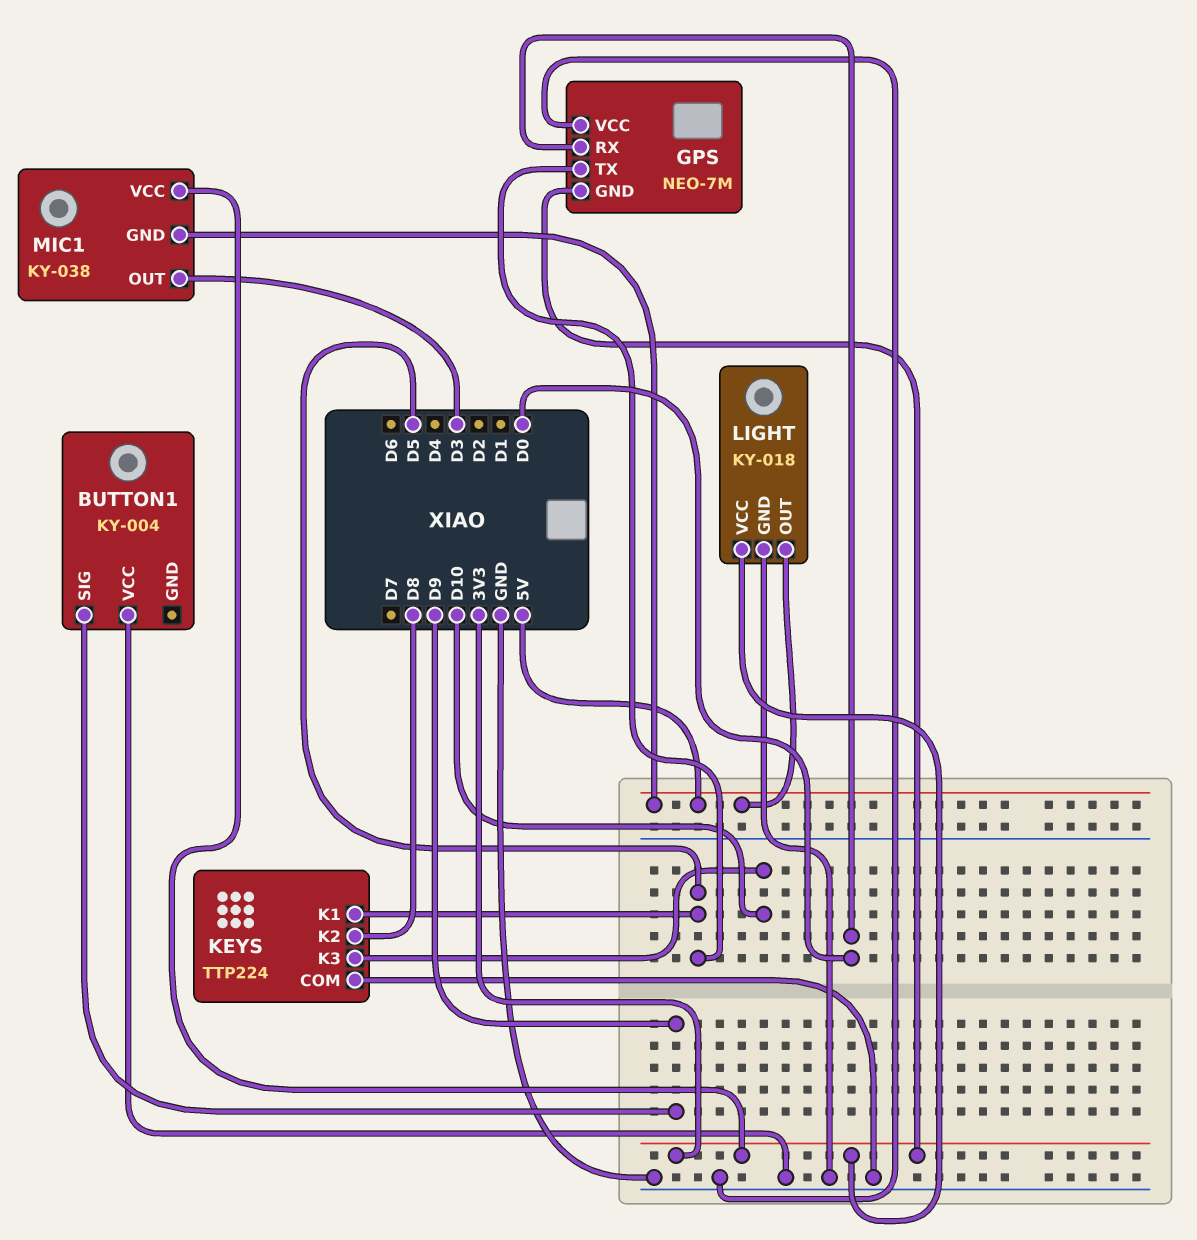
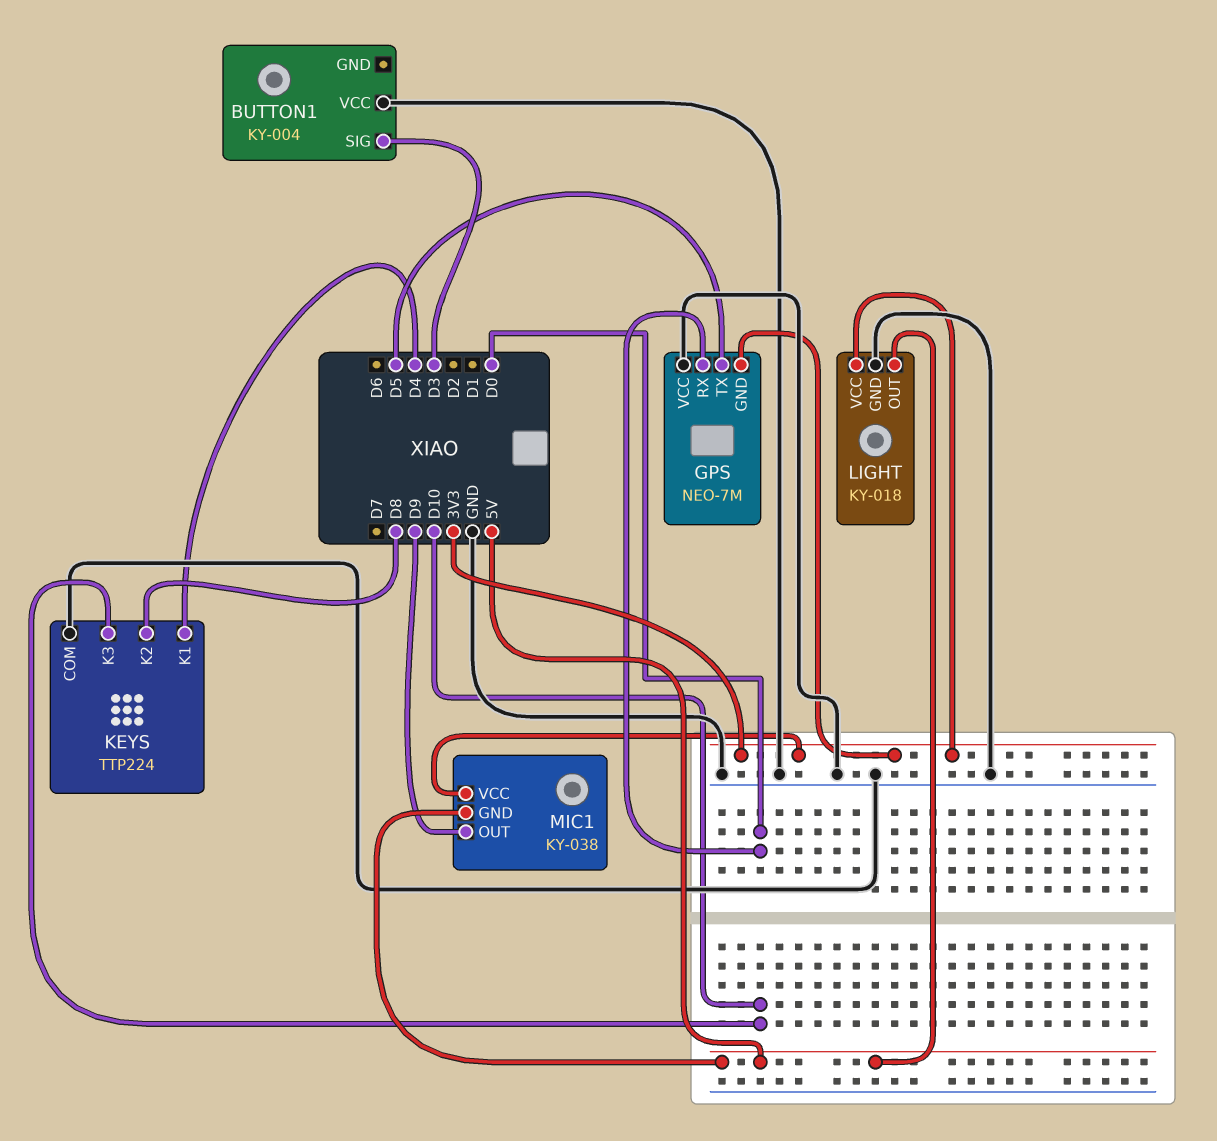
BUTTON1 pin SIG: D9 -> D3
KEYS pin K1: D5 -> D4
MIC1 pin OUT: D3 -> D9

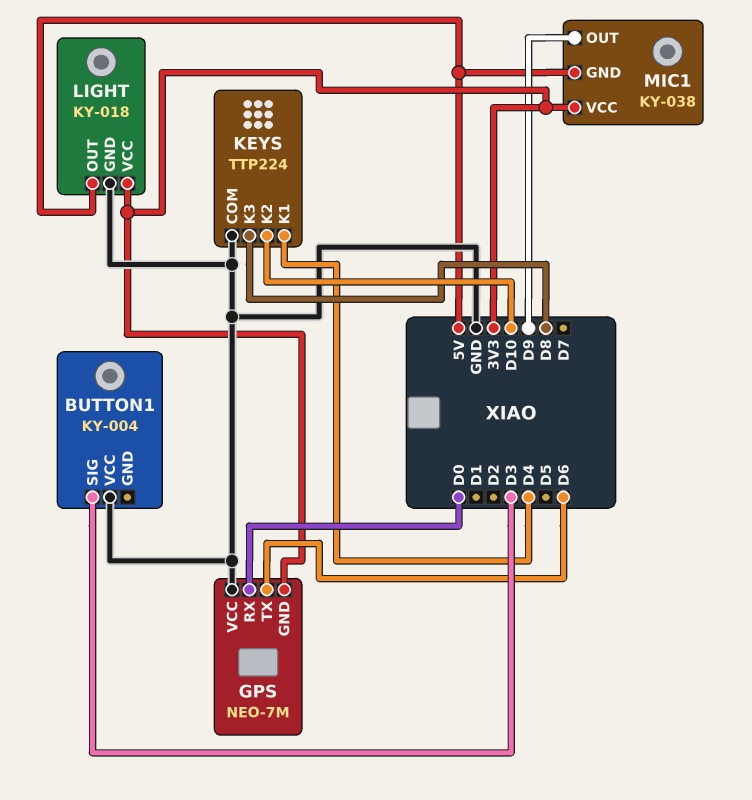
GPS pin TX: D5 -> D6
KEYS pin K2: D8 -> D10
KEYS pin K3: D10 -> D8

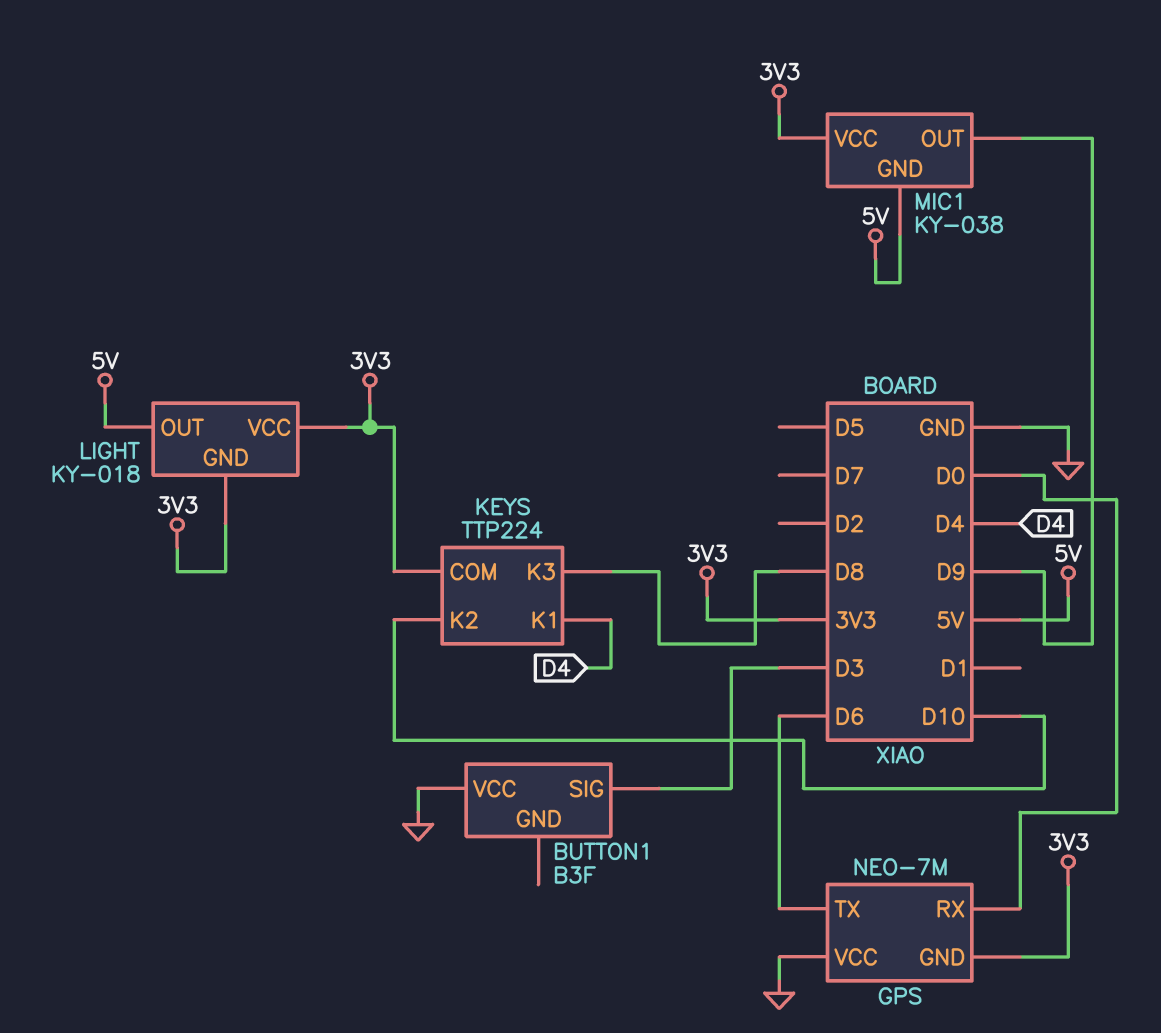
BUTTON1: KY-004 -> B3F
KEYS pin COM: GND -> 3V3
LIGHT pin GND: GND -> 3V3

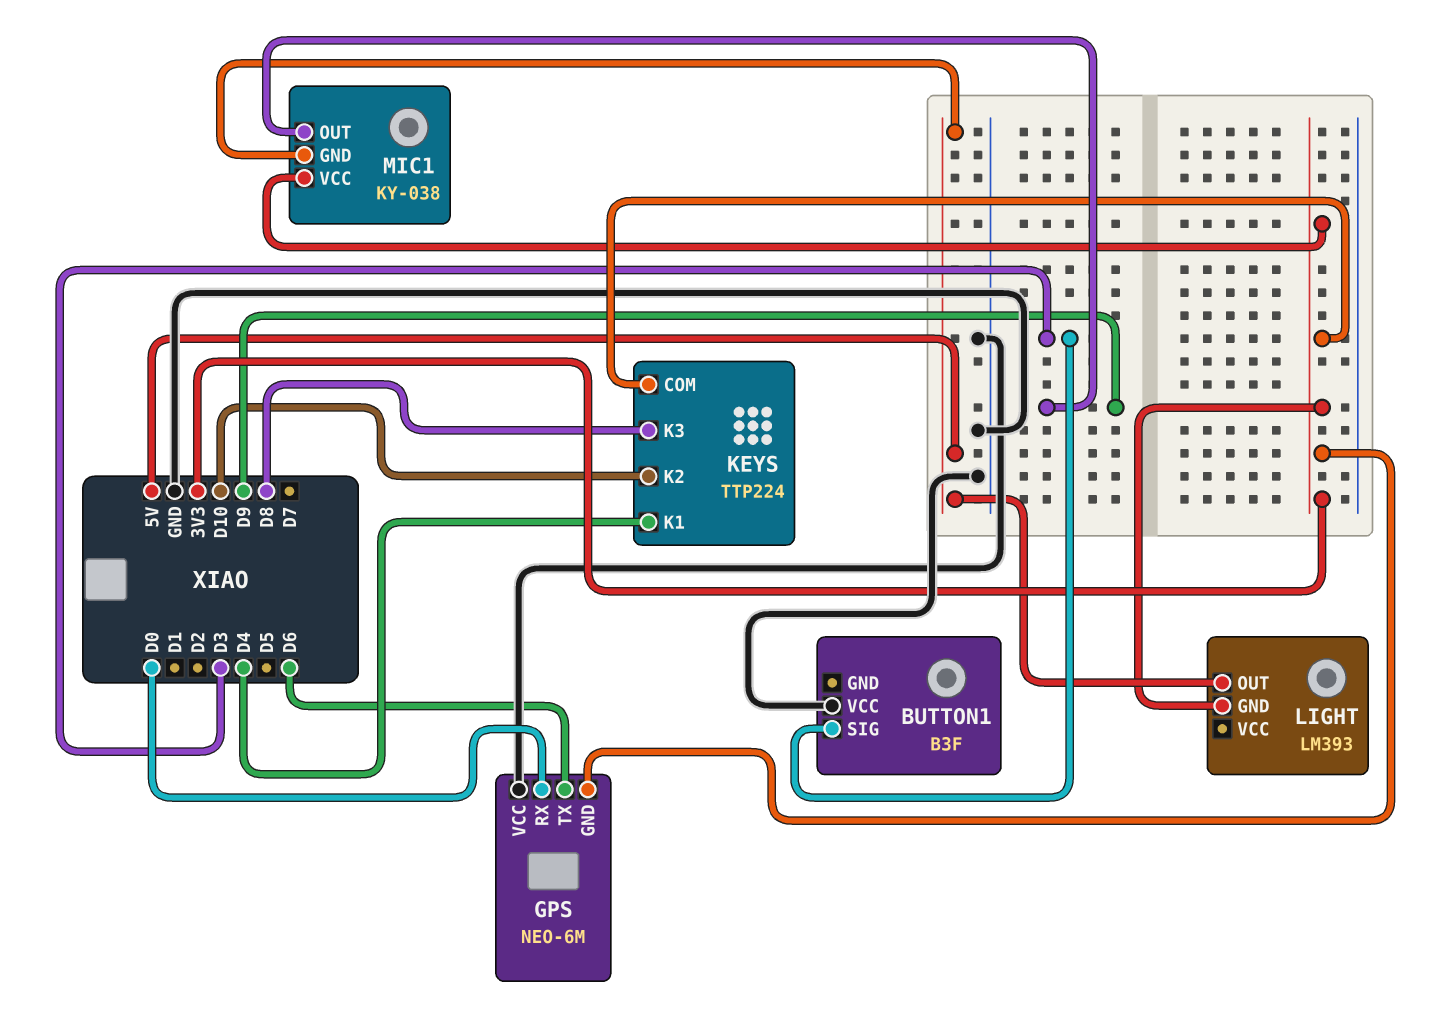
GPS: NEO-7M -> NEO-6M
LIGHT: KY-018 -> LM393
LIGHT pin VCC: 3V3 -> none

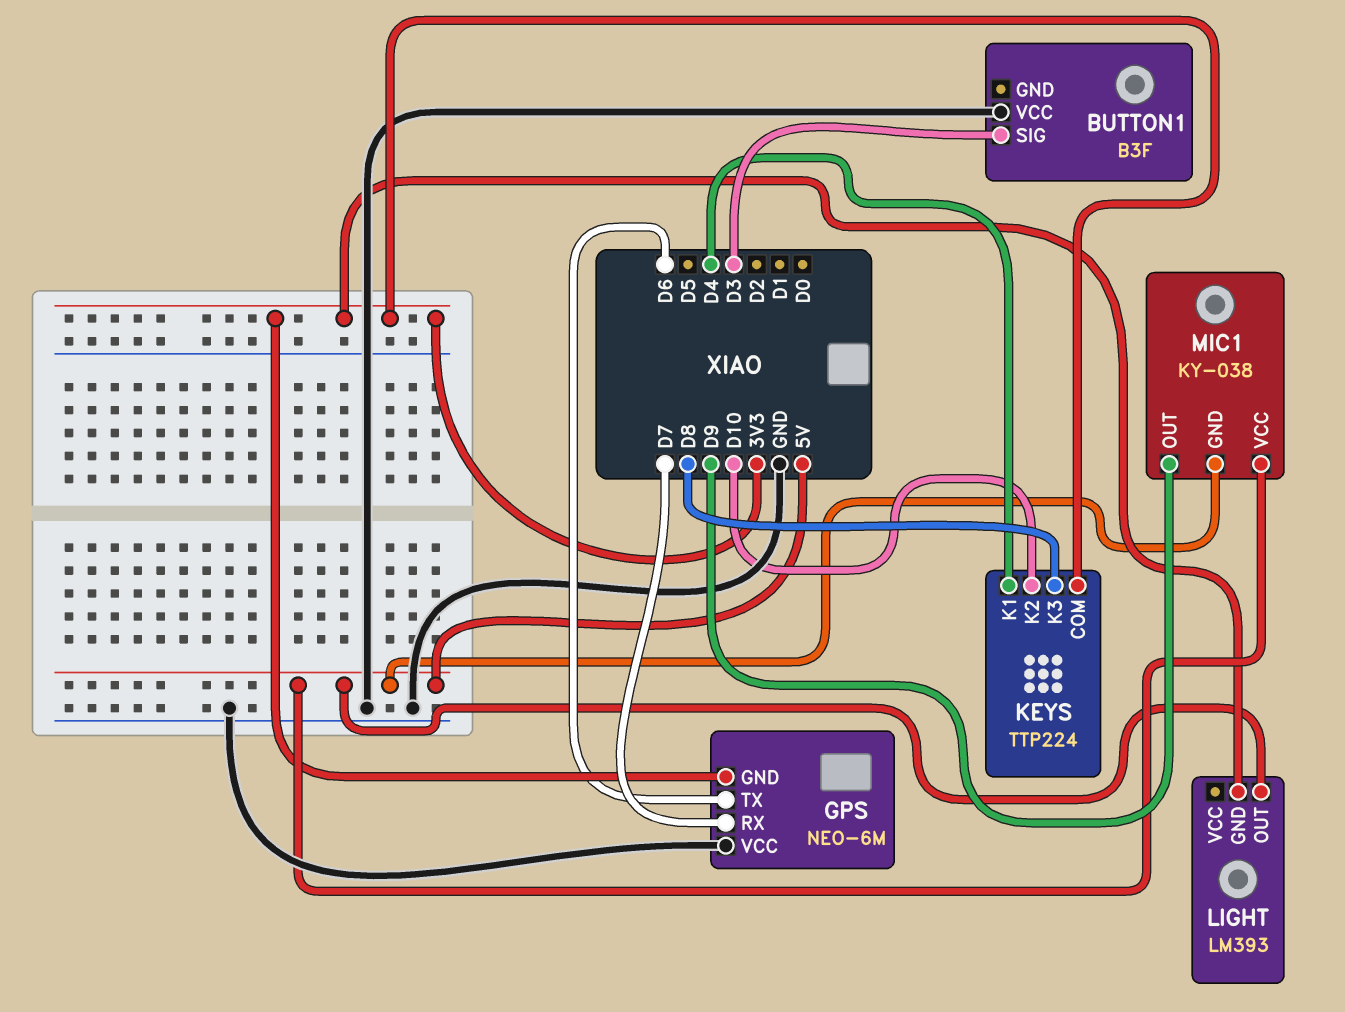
GPS pin RX: D0 -> D7
MIC1 pin VCC: 3V3 -> 5V

